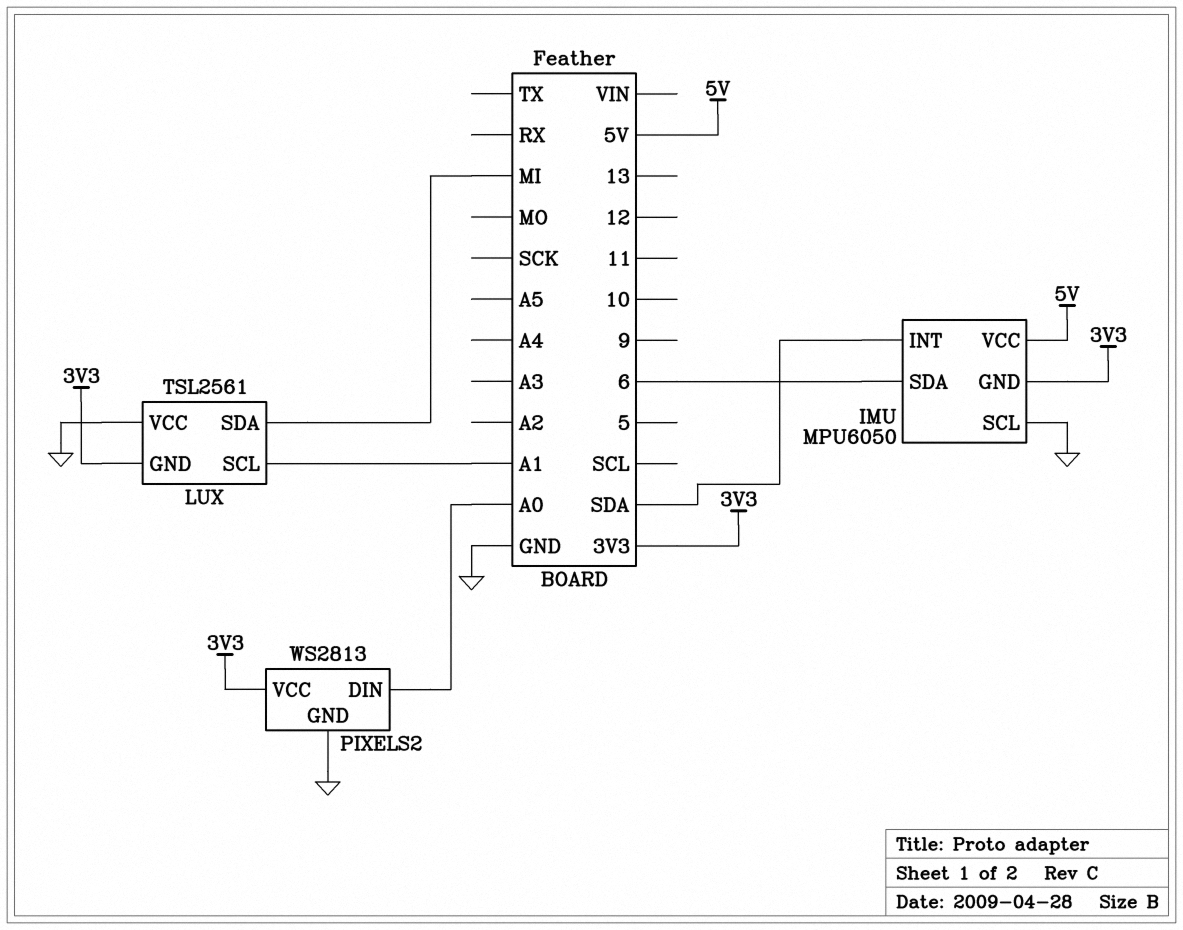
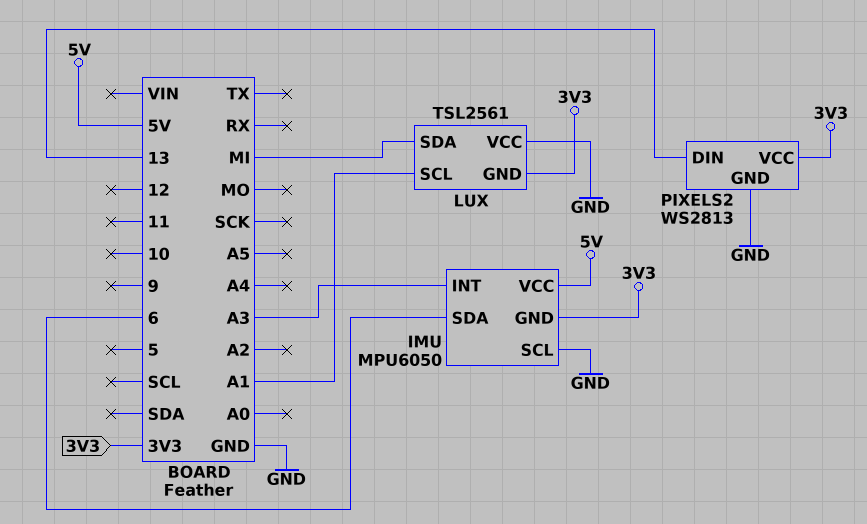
IMU pin INT: SDA -> A3
PIXELS2 pin DIN: A0 -> 13

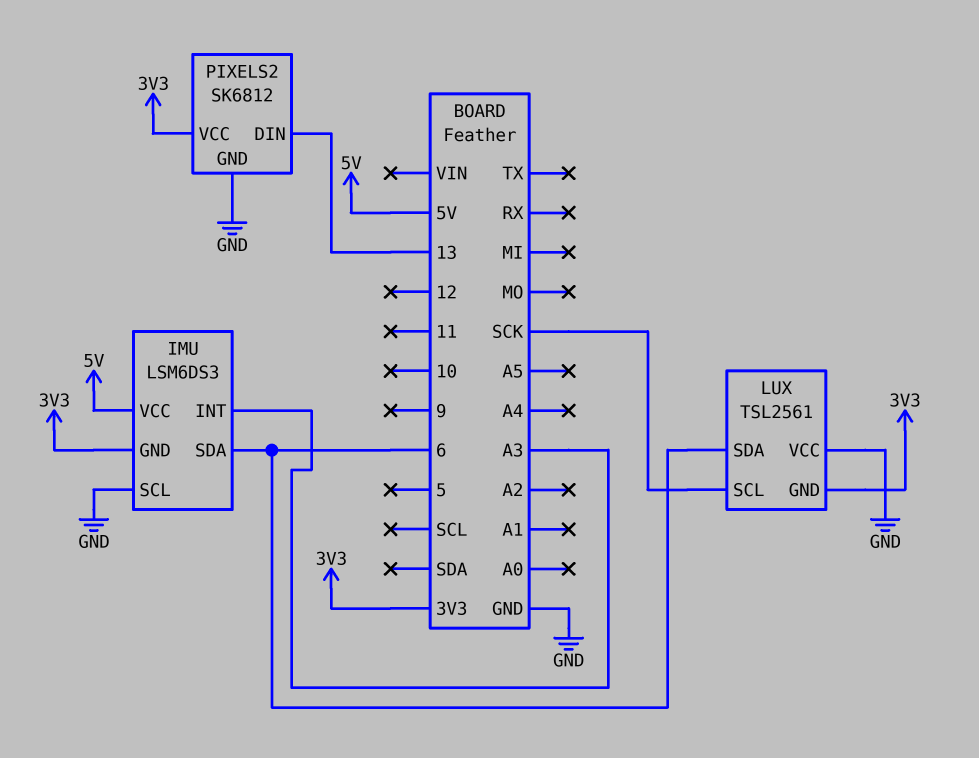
IMU: MPU6050 -> LSM6DS3
LUX pin SCL: A1 -> SCK
LUX pin SDA: MI -> 6
PIXELS2: WS2813 -> SK6812

